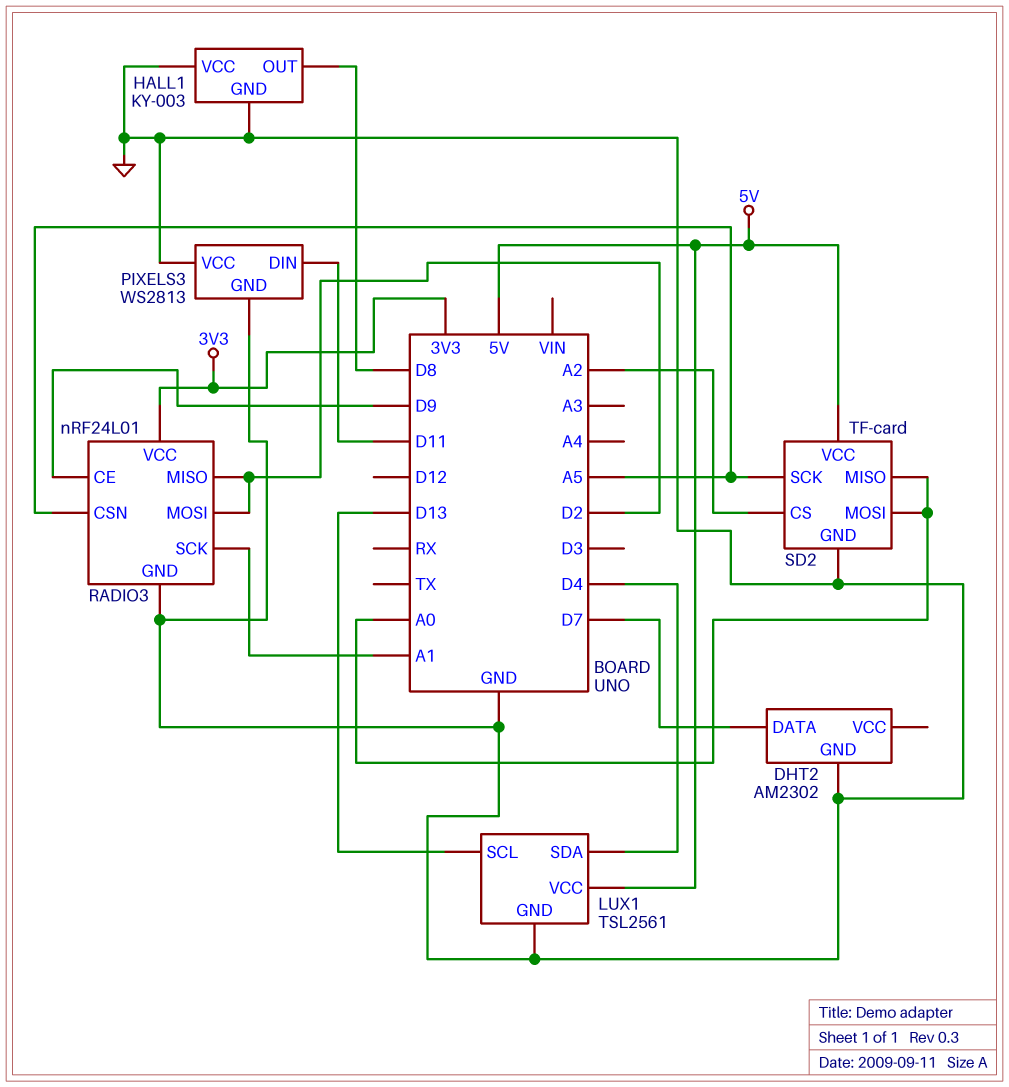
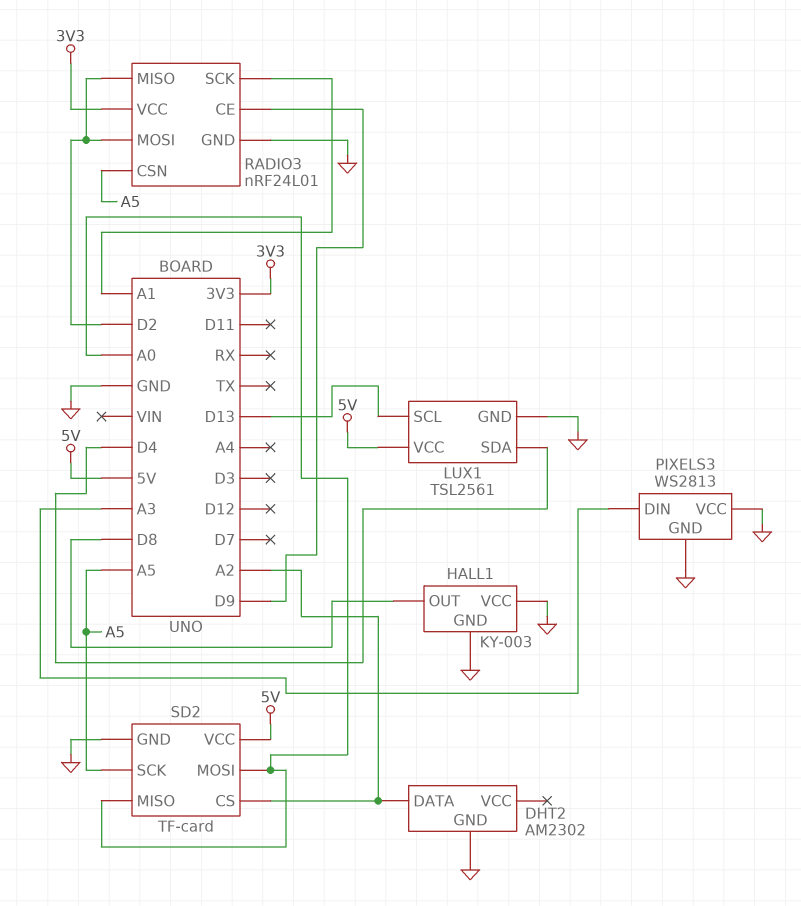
DHT2 pin DATA: D7 -> A2
PIXELS3 pin DIN: D11 -> A3

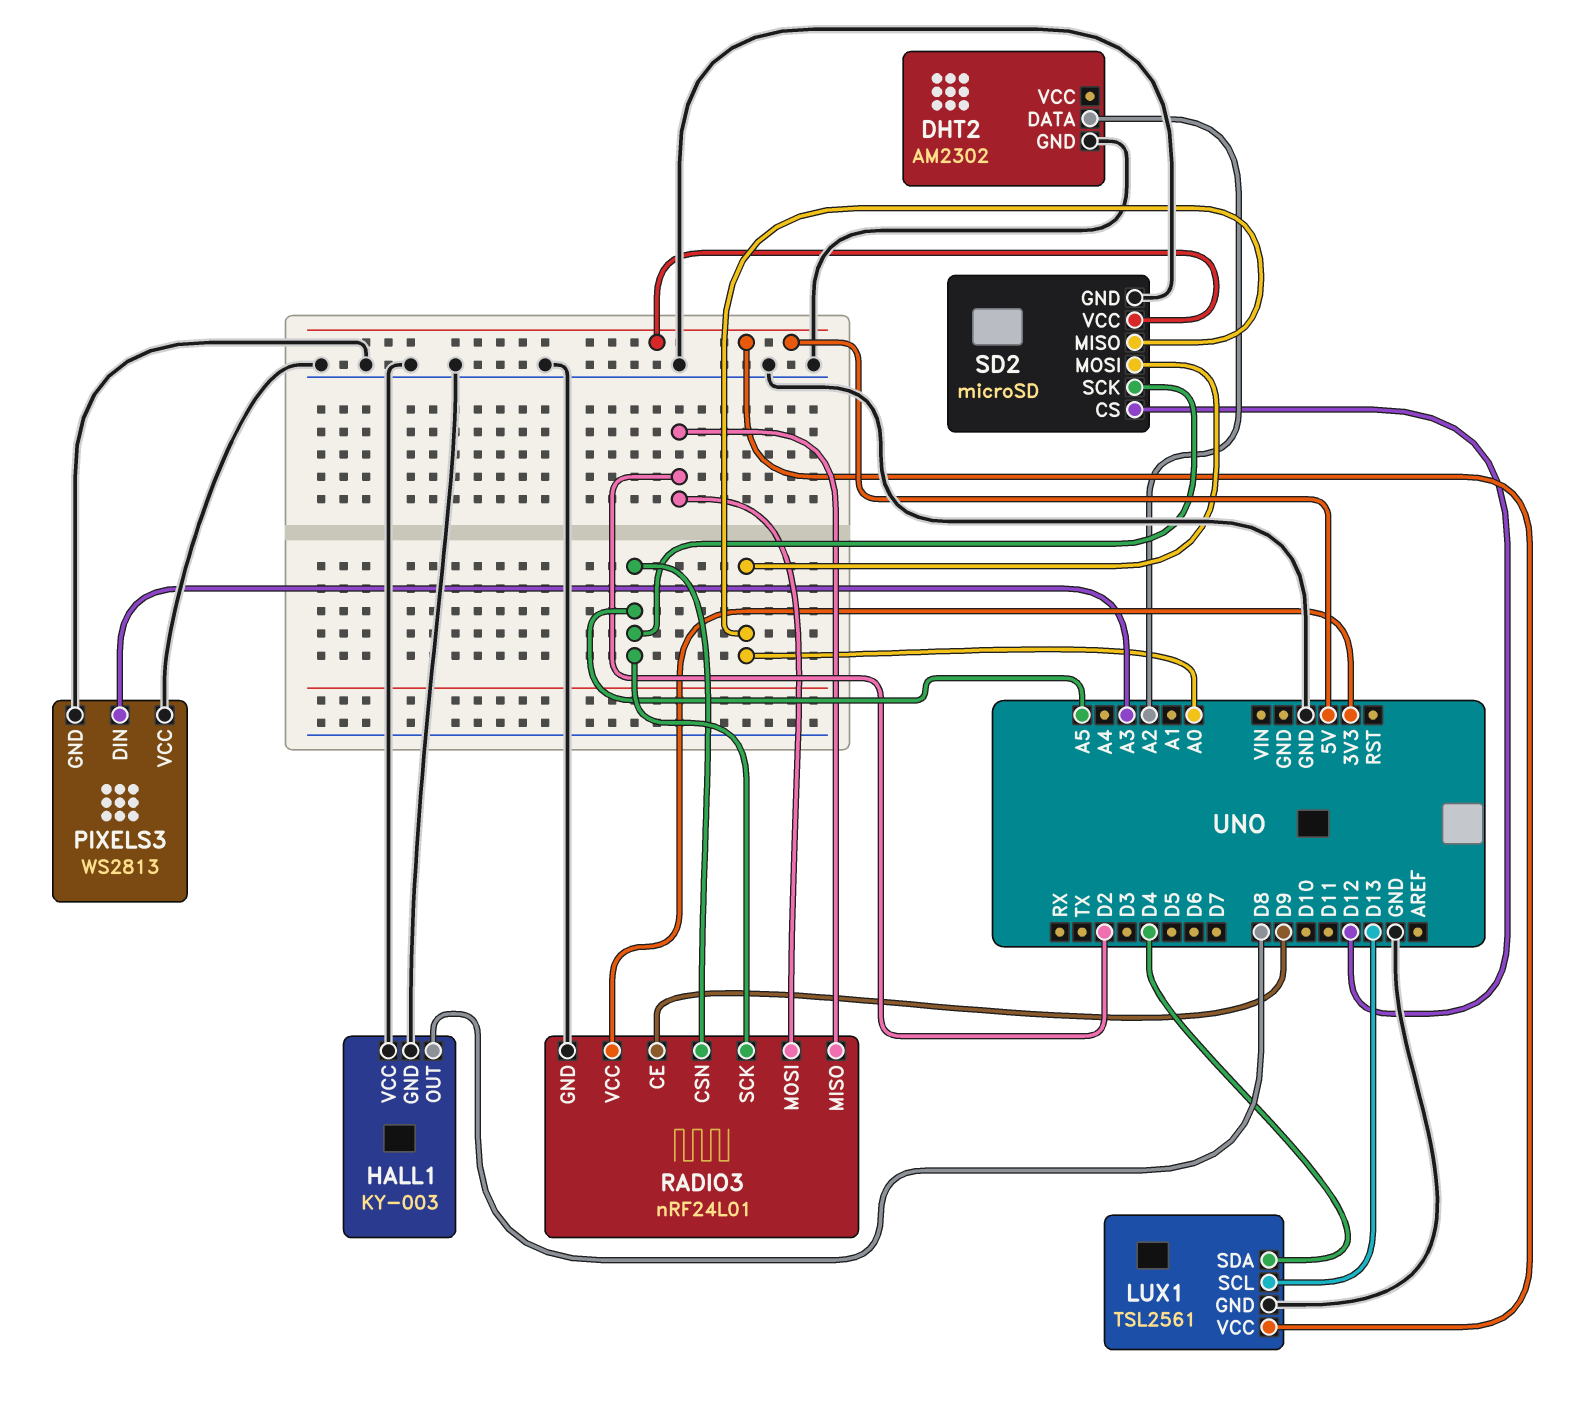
RADIO3 pin SCK: A1 -> A5
SD2: TF-card -> microSD
SD2 pin CS: A2 -> D12

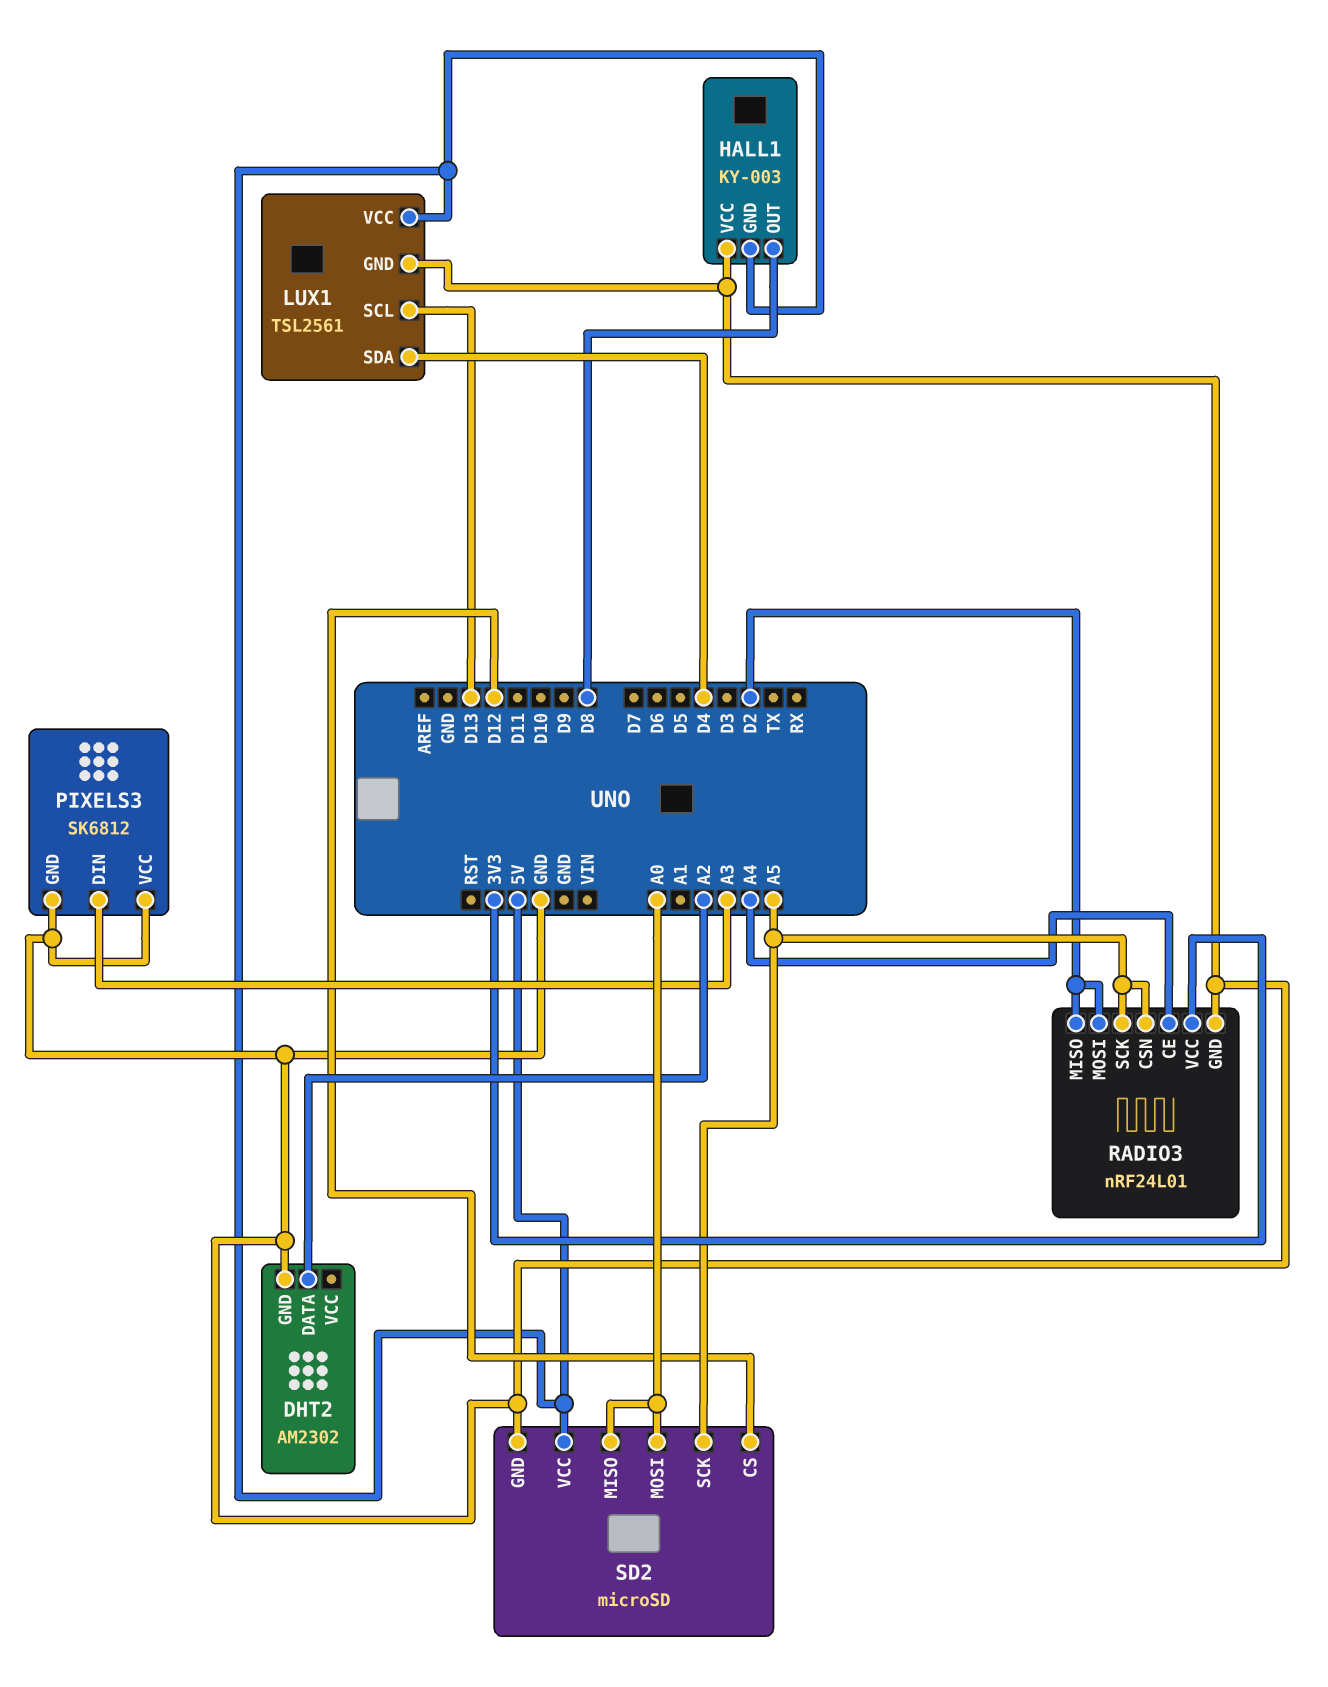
HALL1 pin GND: GND -> 5V
PIXELS3: WS2813 -> SK6812
RADIO3 pin CE: D9 -> A4

